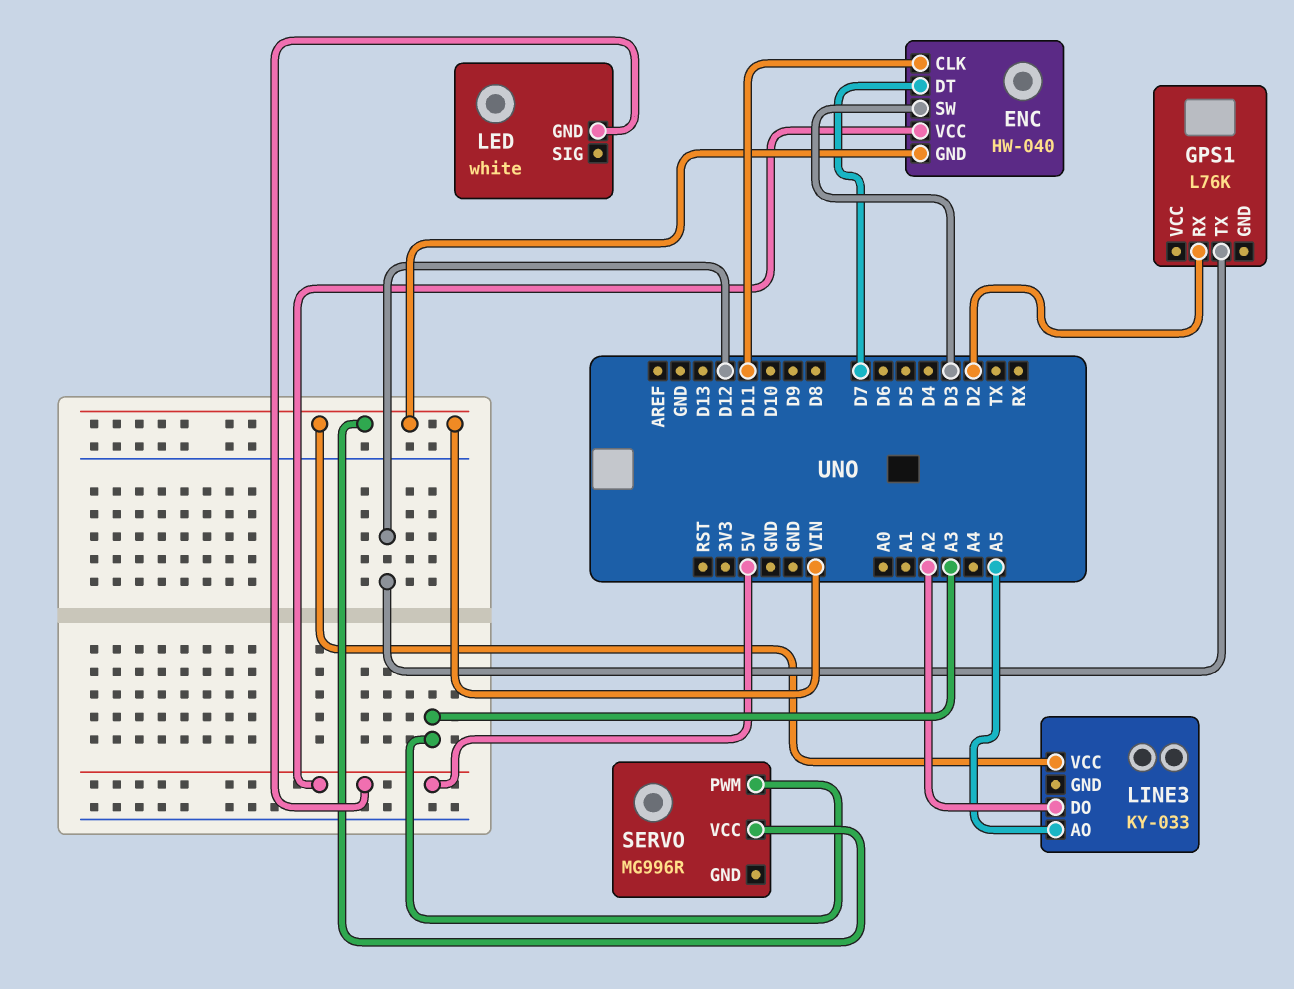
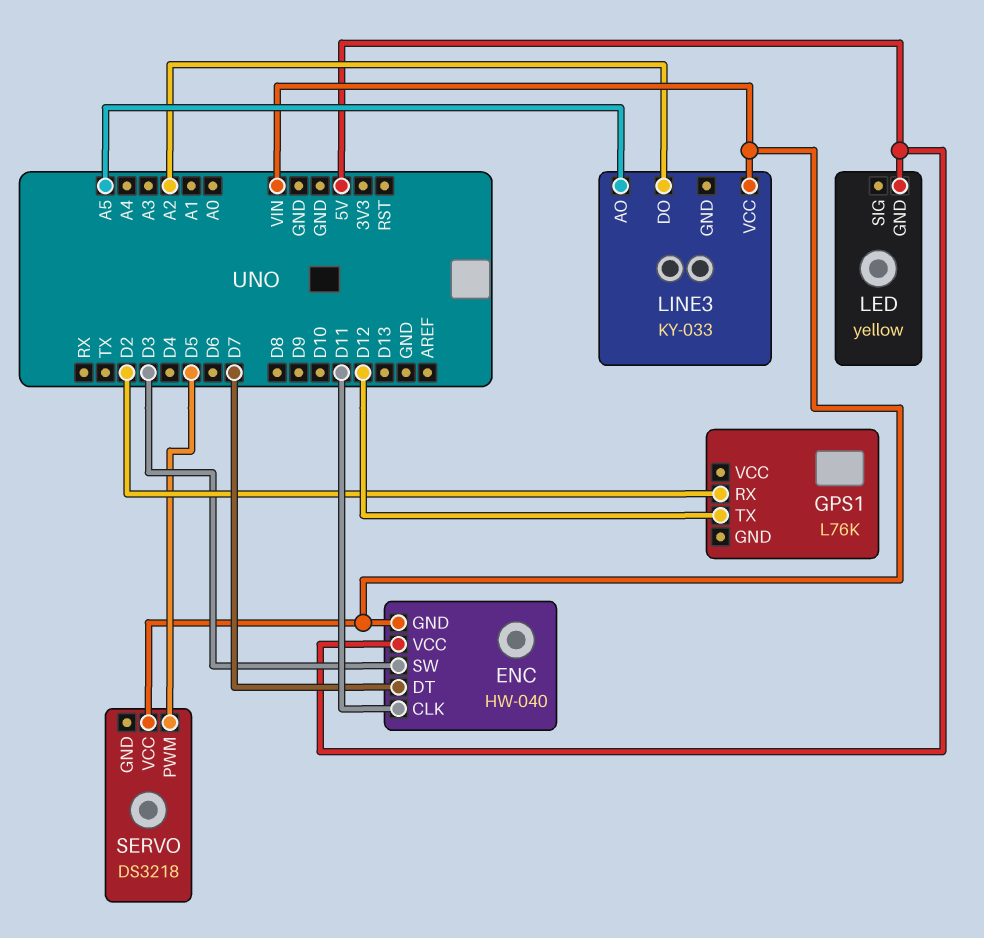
LED: white -> yellow
SERVO: MG996R -> DS3218
SERVO pin PWM: A3 -> D5

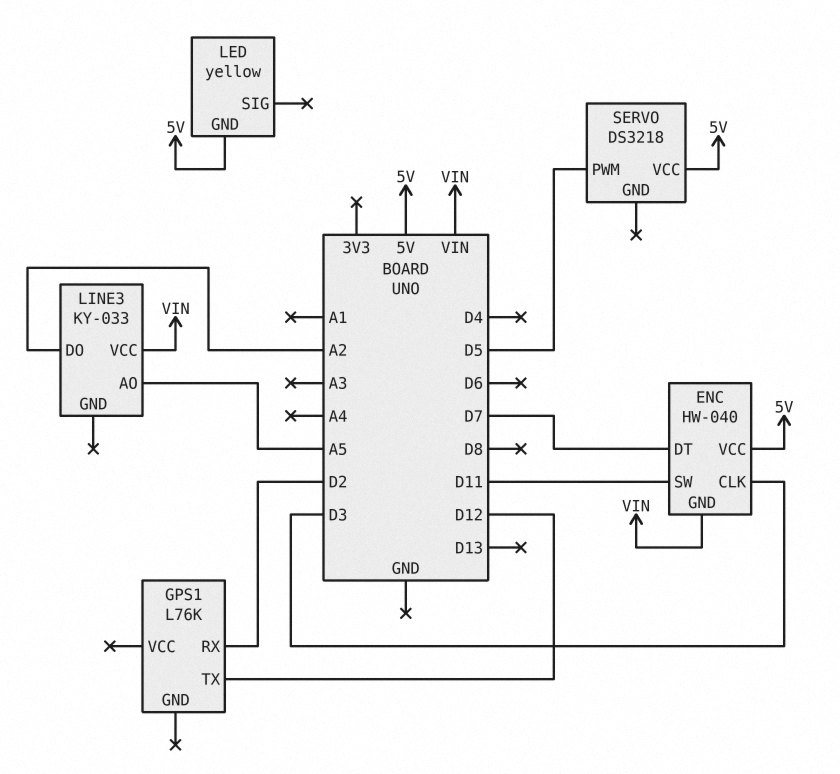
ENC pin CLK: D11 -> D3
ENC pin SW: D3 -> D11
SERVO pin VCC: VIN -> 5V

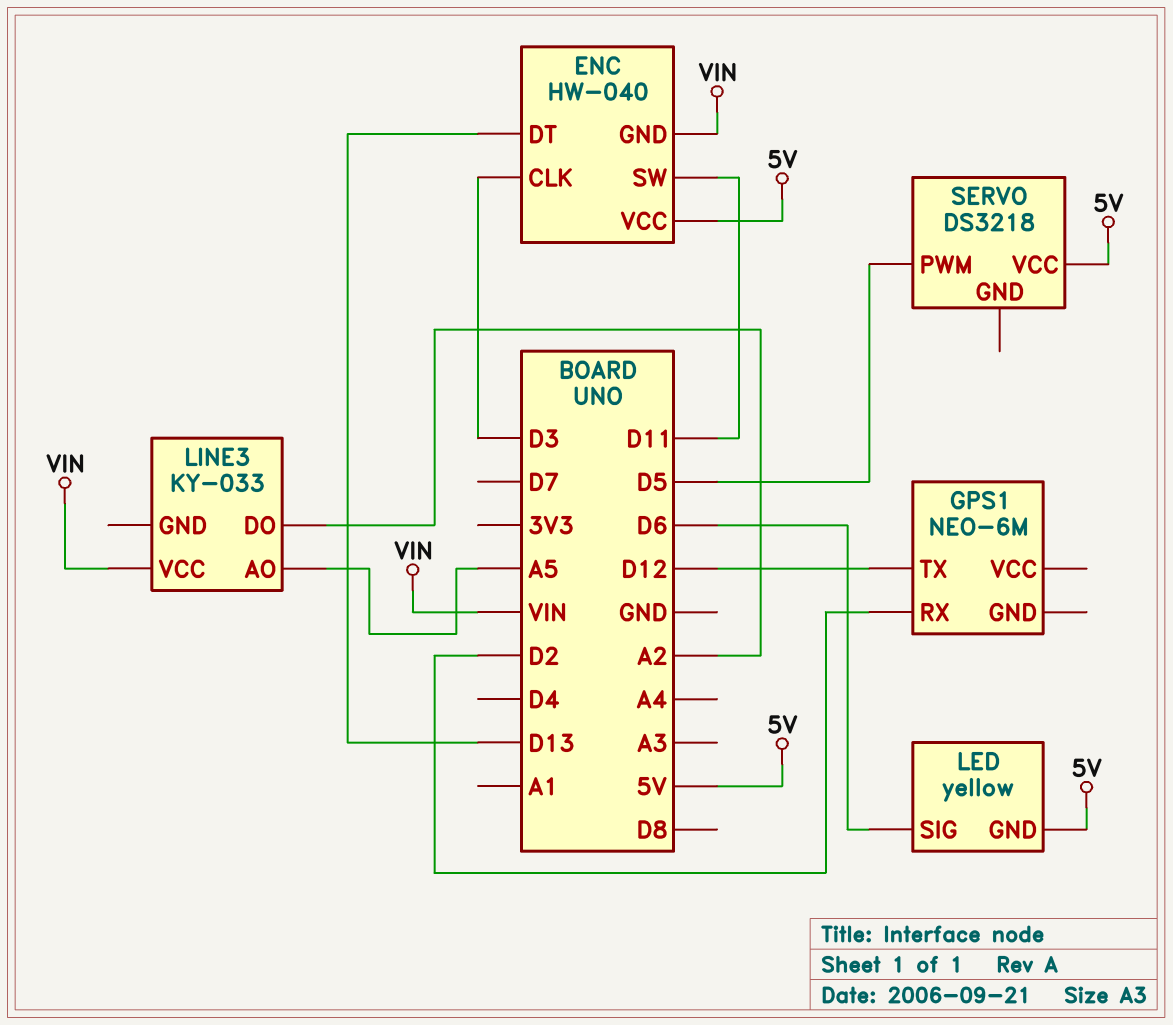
ENC pin DT: D7 -> D13
GPS1: L76K -> NEO-6M
LED pin SIG: none -> D6

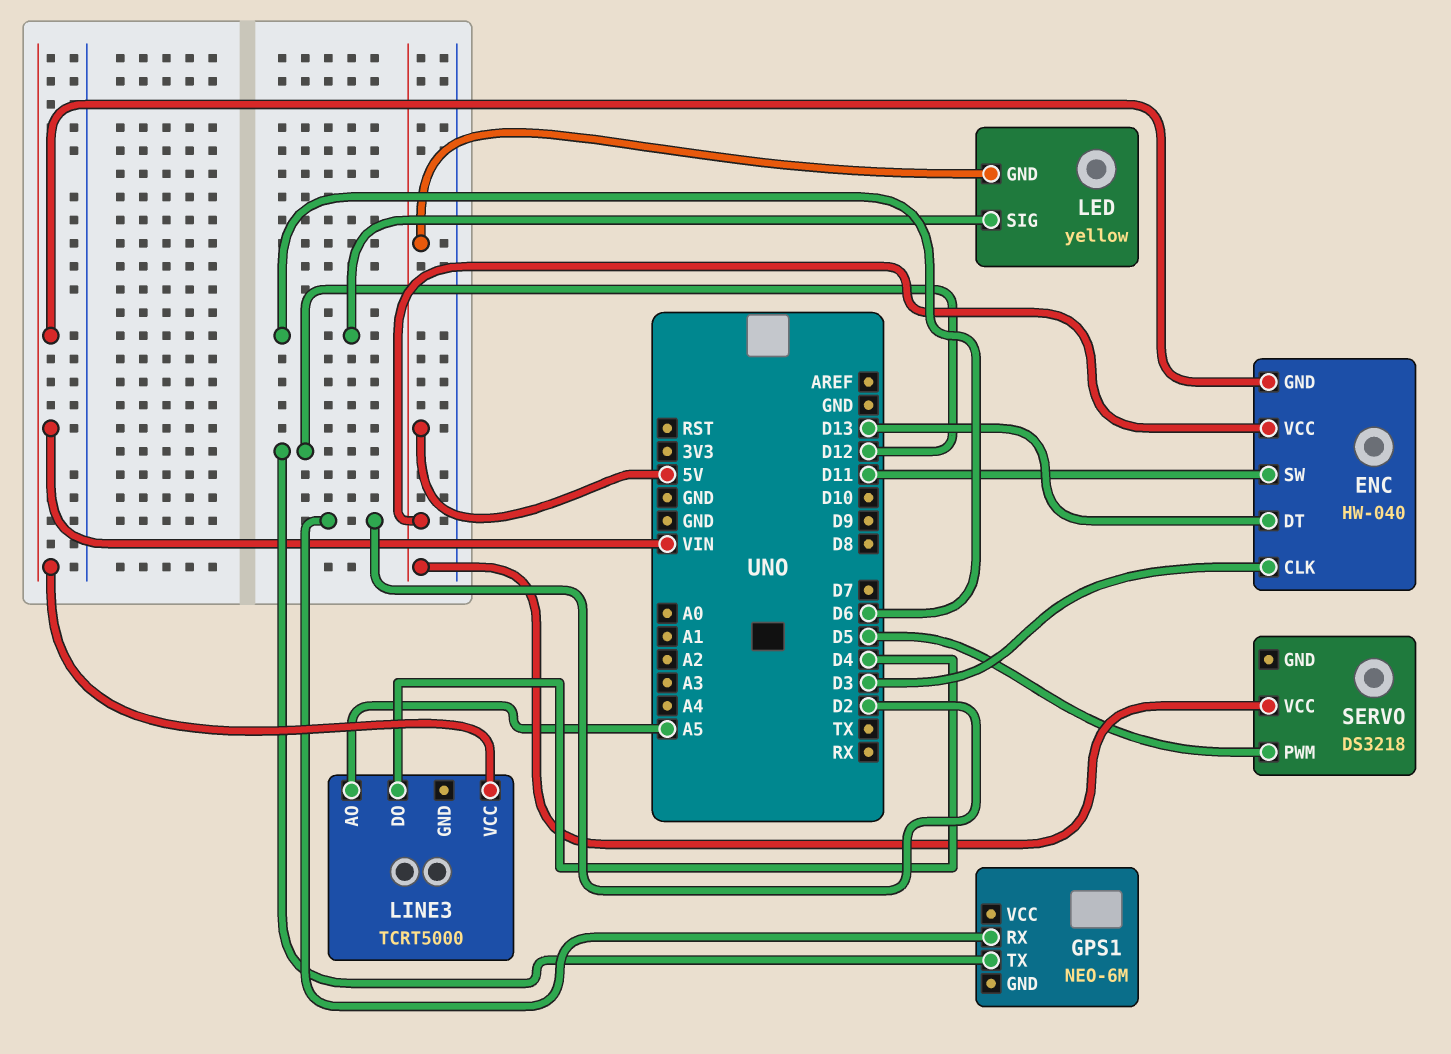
LINE3: KY-033 -> TCRT5000
LINE3 pin DO: A2 -> D4

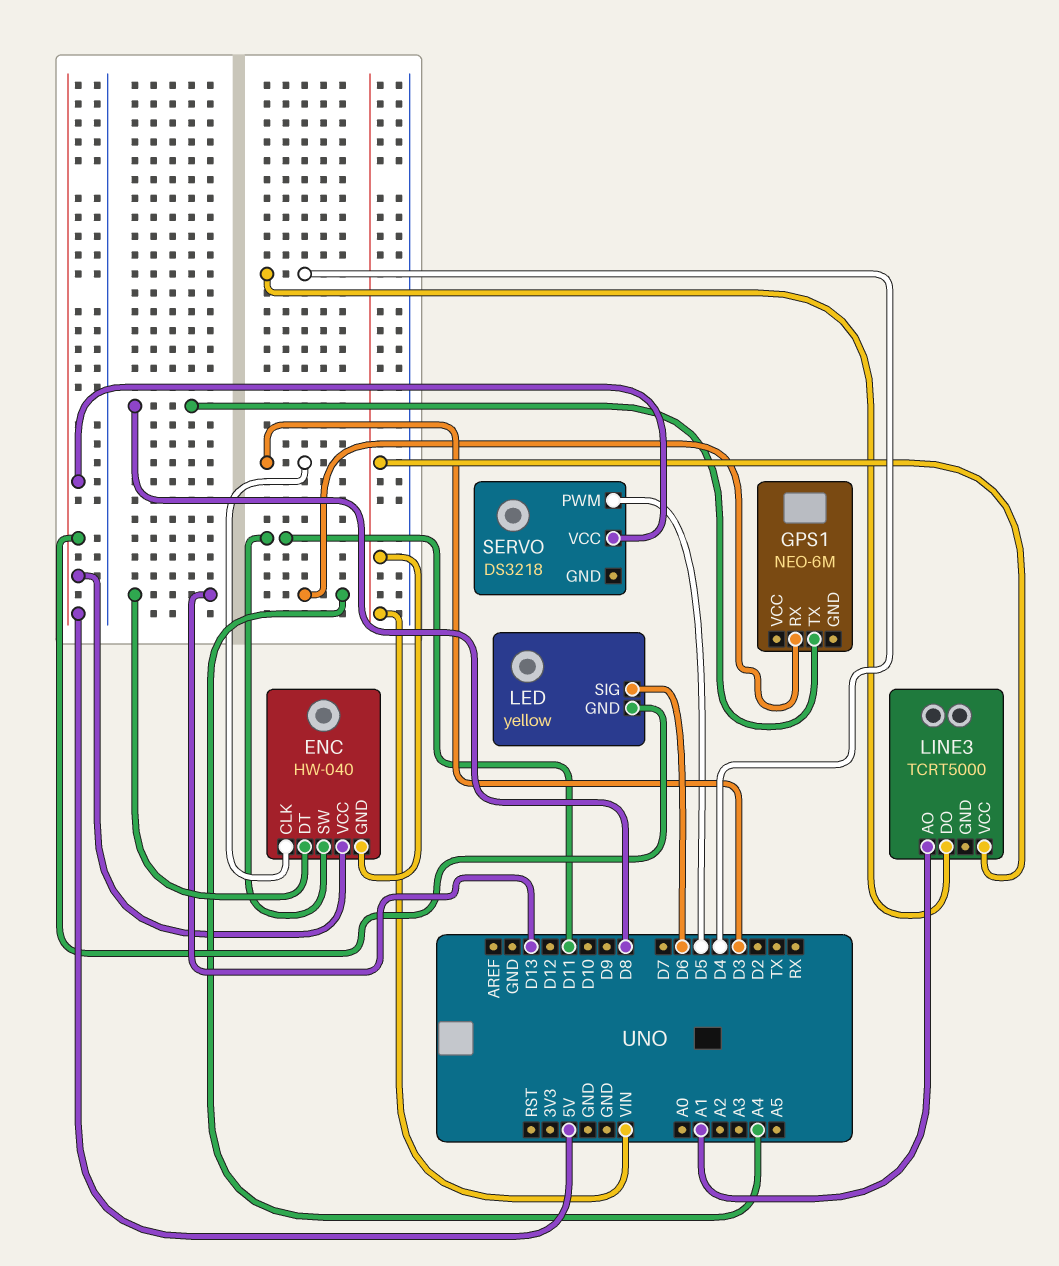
GPS1 pin RX: D2 -> A4
GPS1 pin TX: D12 -> D8
LINE3 pin AO: A5 -> A1

